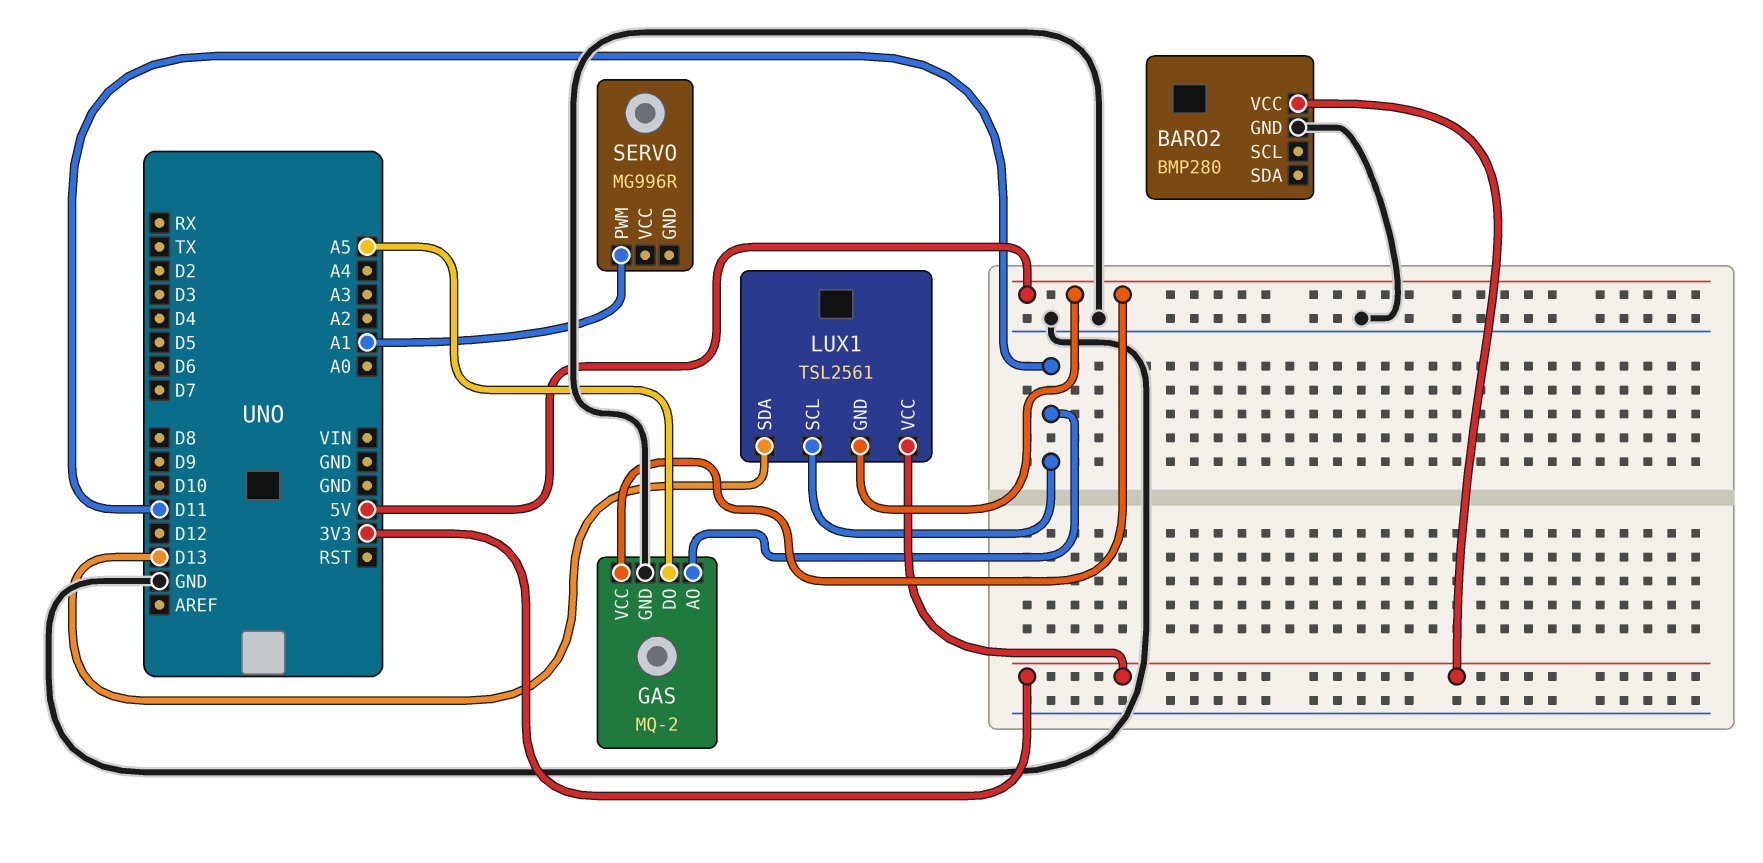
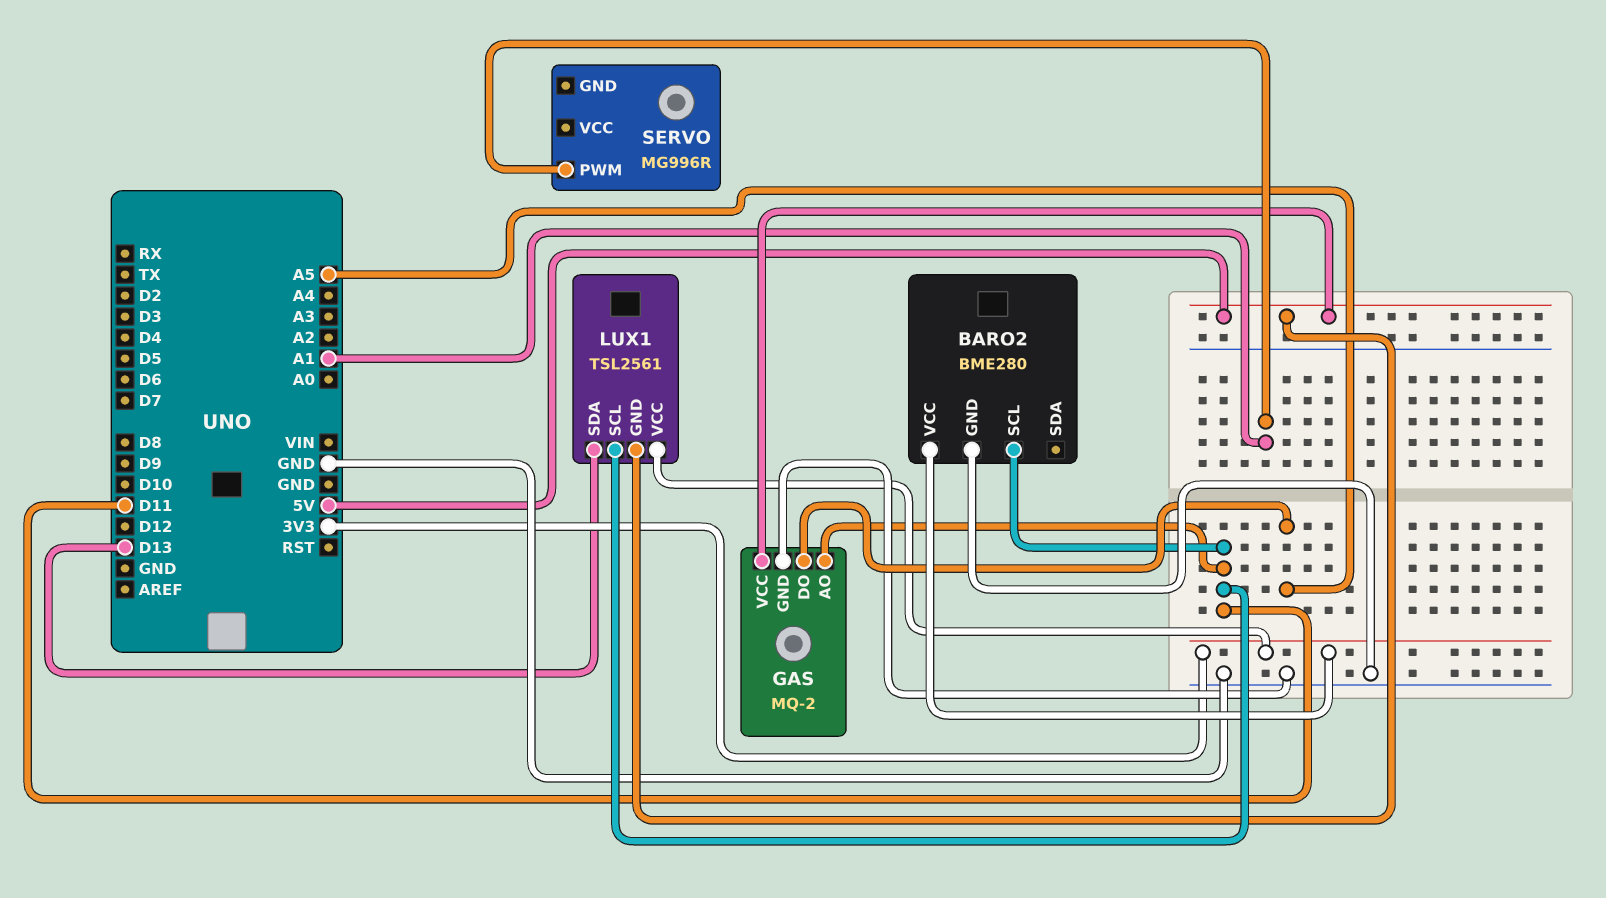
BARO2: BMP280 -> BME280
BARO2 pin SCL: none -> D11

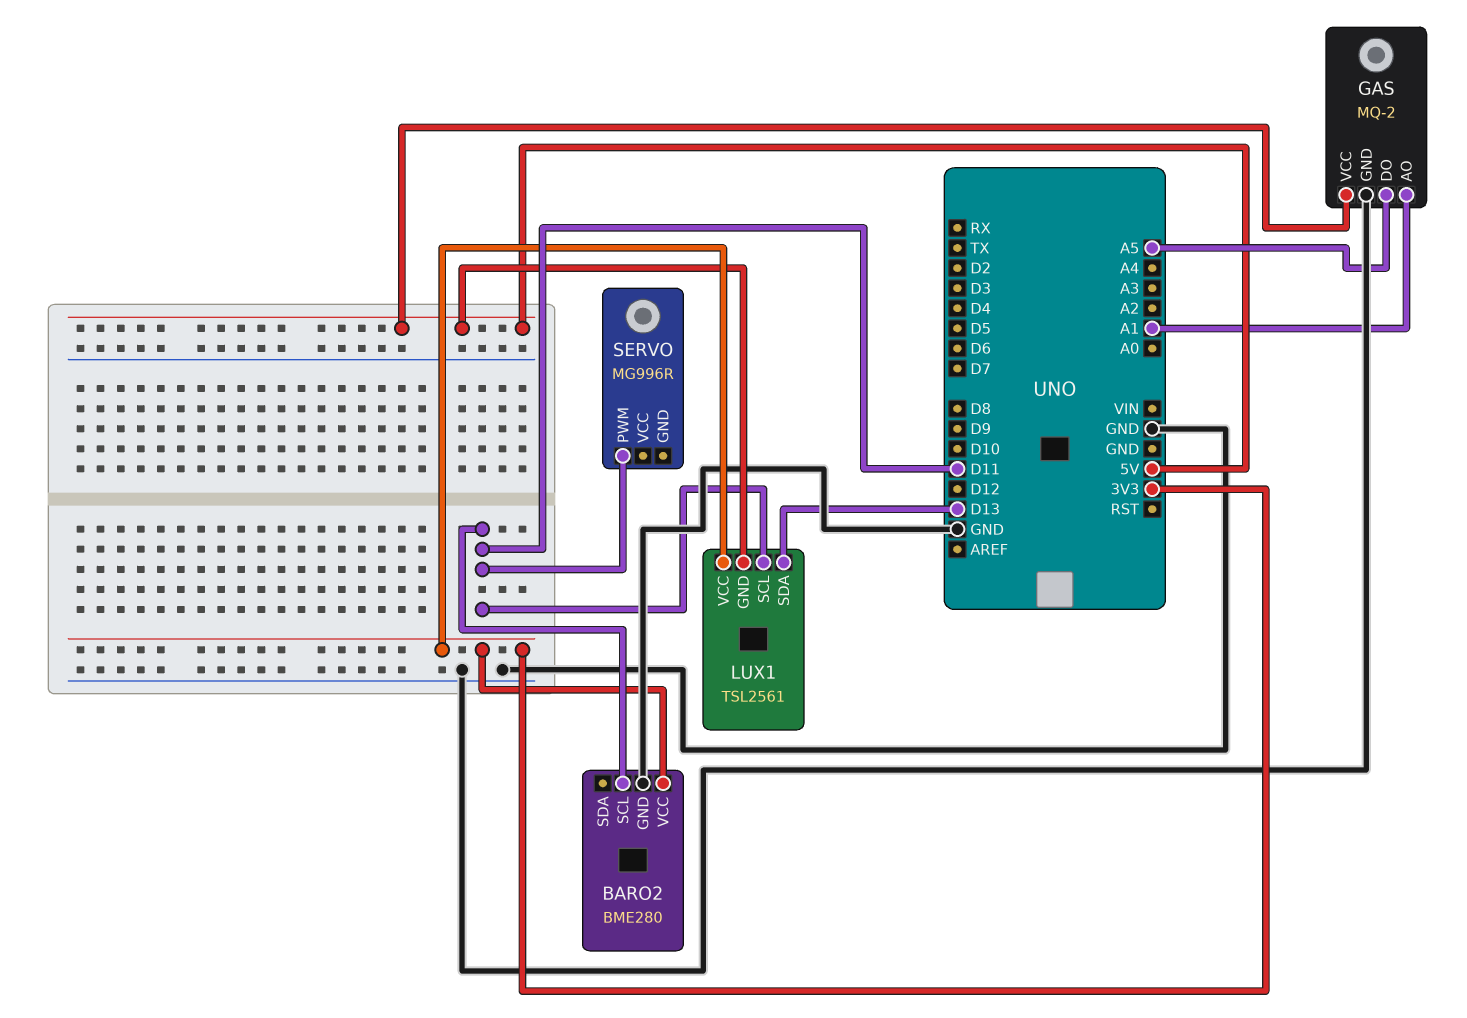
GAS pin AO: D11 -> A1
SERVO pin PWM: A1 -> D11

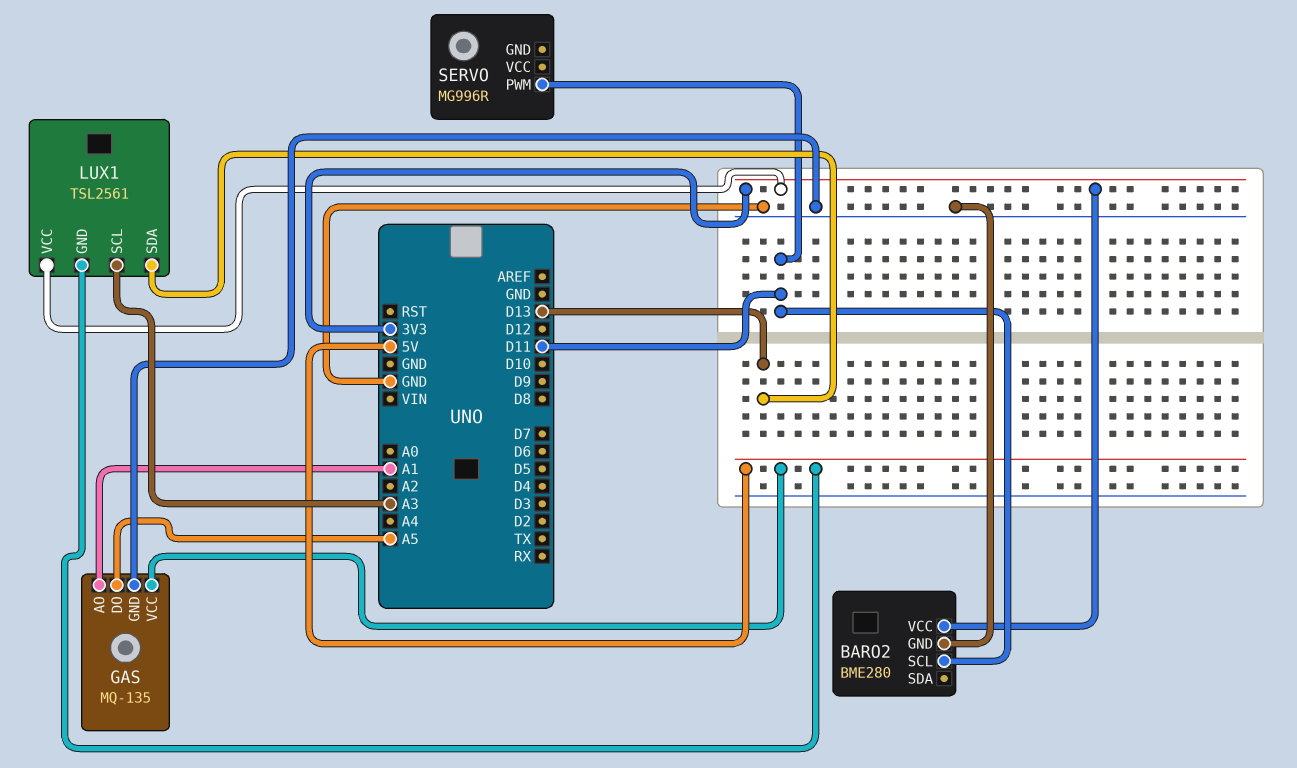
GAS: MQ-2 -> MQ-135
LUX1 pin SCL: D11 -> A3

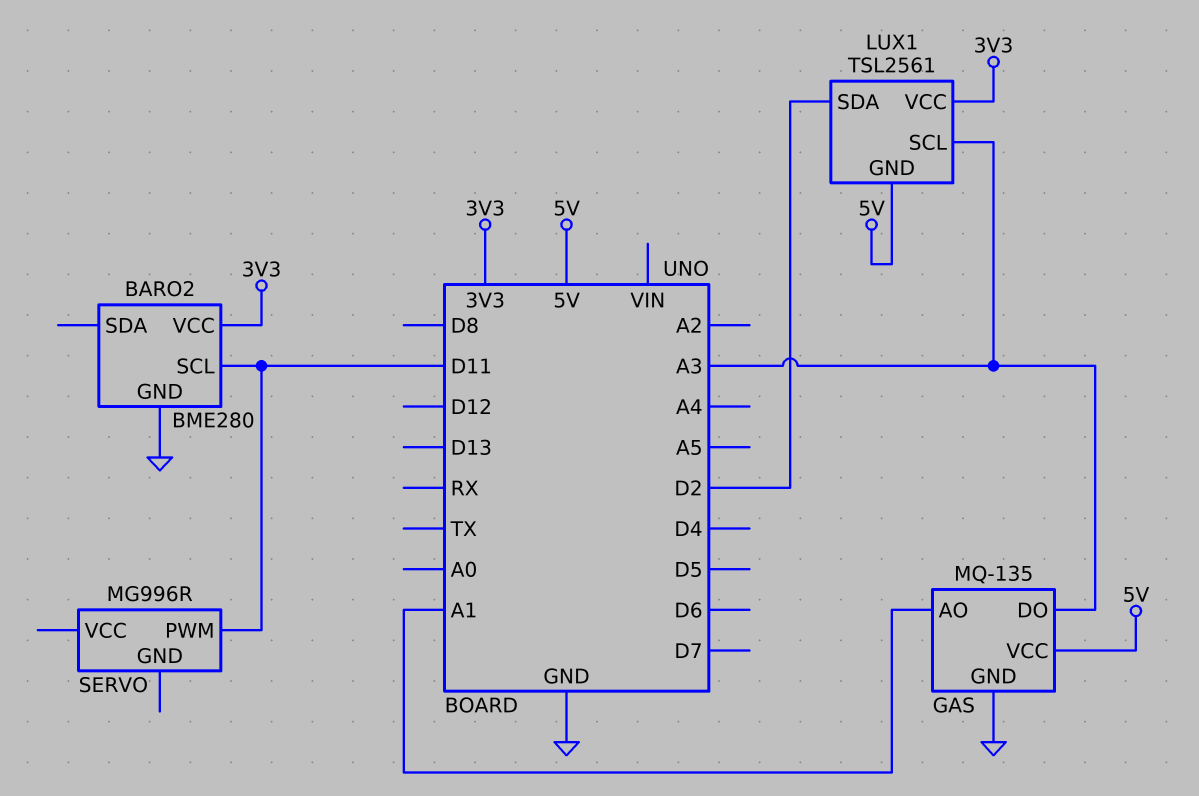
GAS pin DO: A5 -> A3
LUX1 pin SDA: D13 -> D2

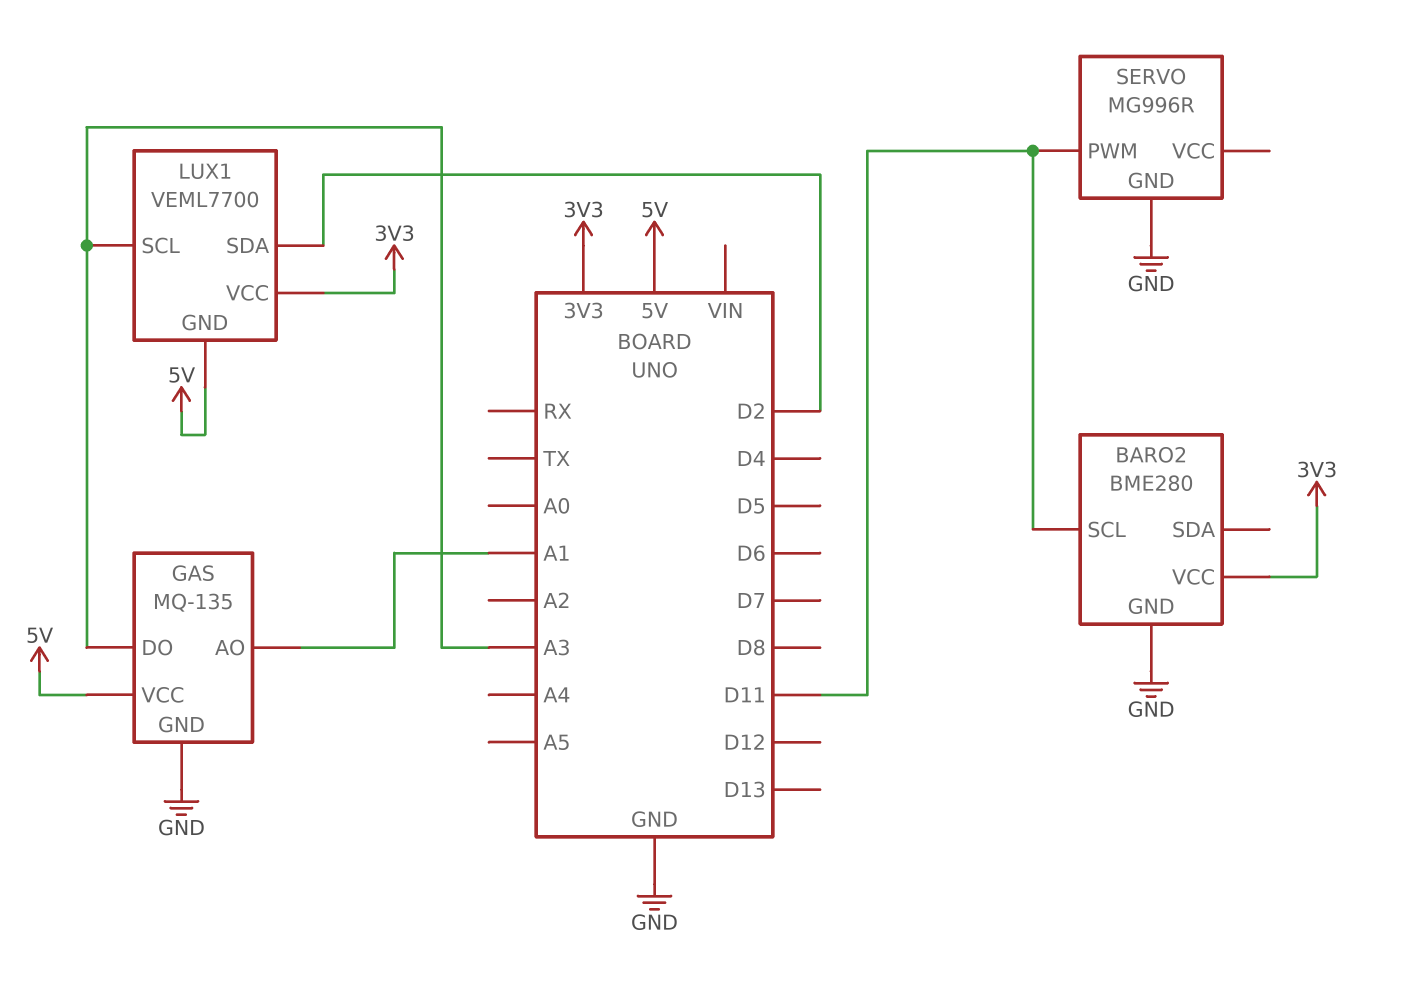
LUX1: TSL2561 -> VEML7700
SERVO pin GND: none -> GND

